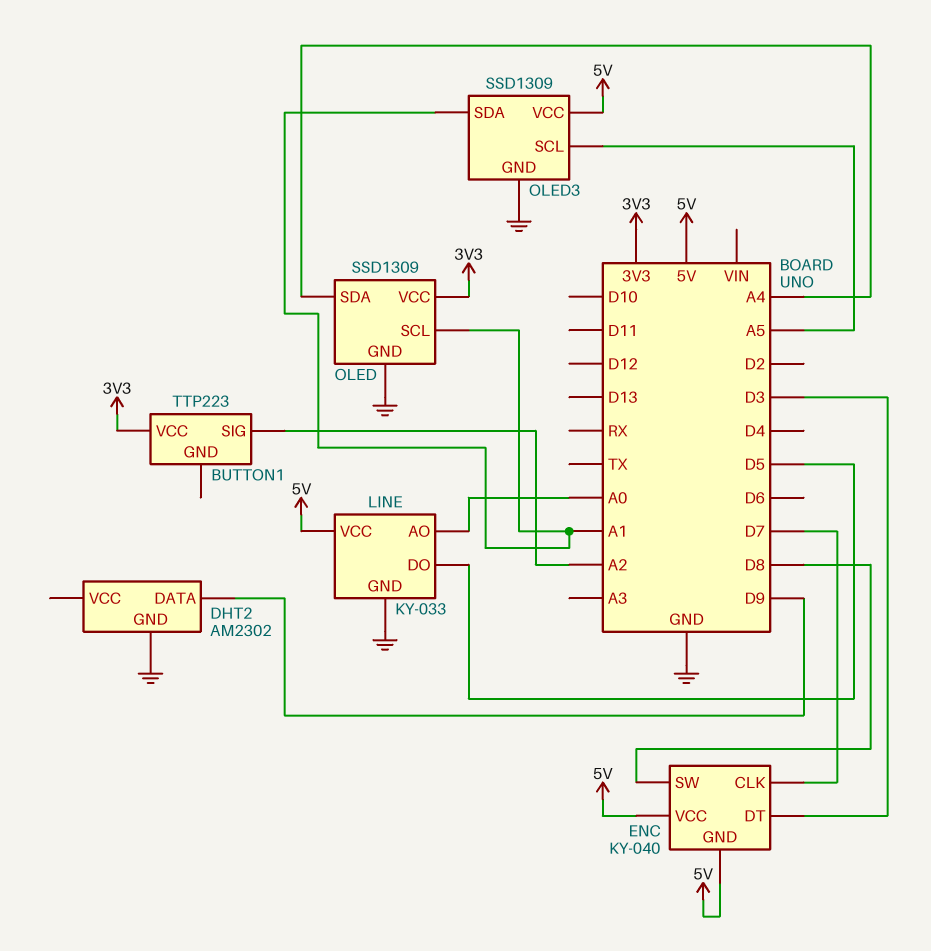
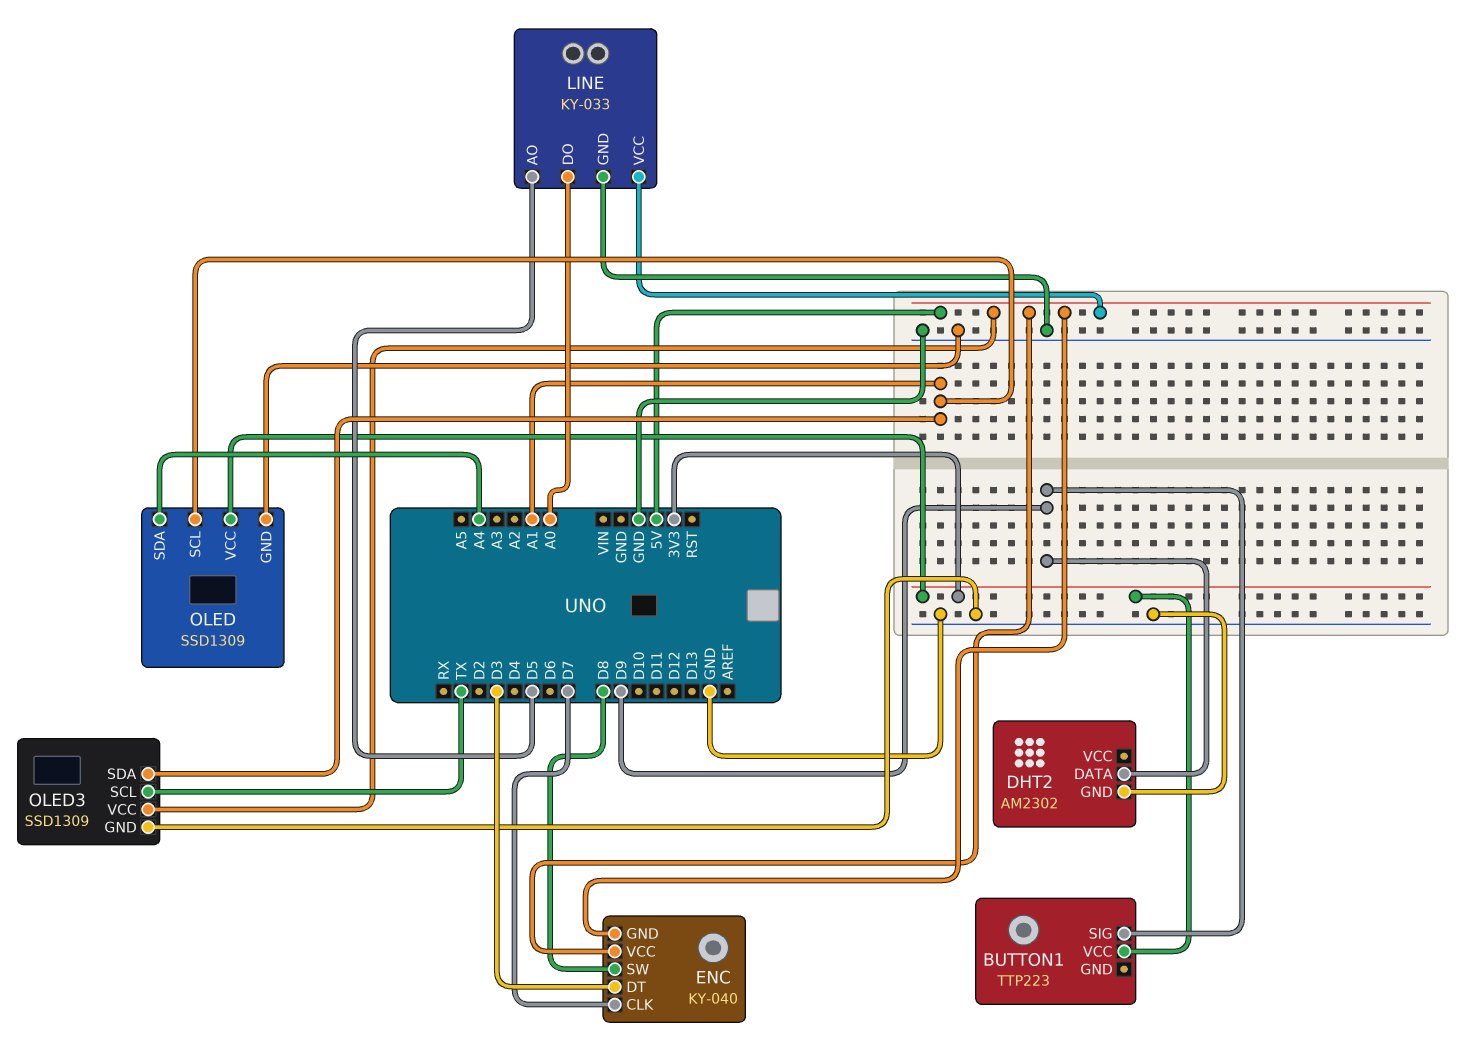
BUTTON1 pin SIG: A2 -> D9
LINE pin AO: A0 -> D5
LINE pin DO: D5 -> A0
OLED3 pin SCL: A5 -> TX

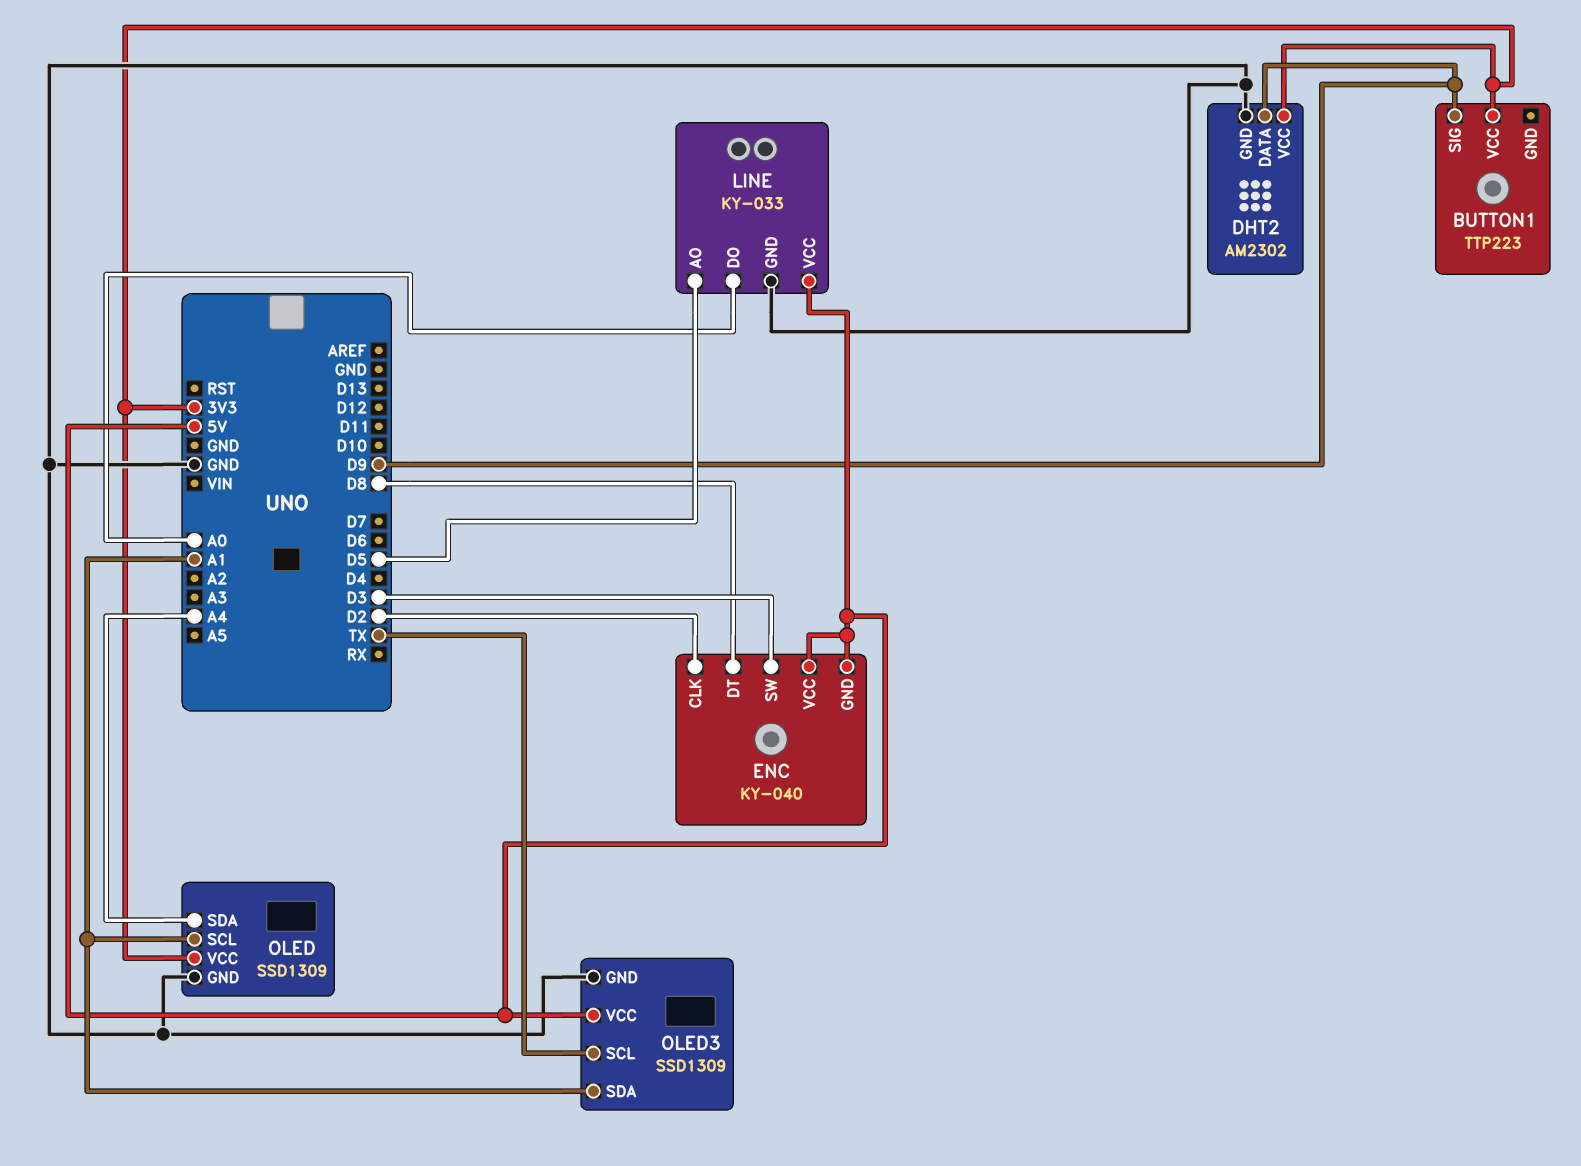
DHT2 pin VCC: none -> 3V3
ENC pin CLK: D7 -> D2
ENC pin DT: D3 -> D8
ENC pin SW: D8 -> D3

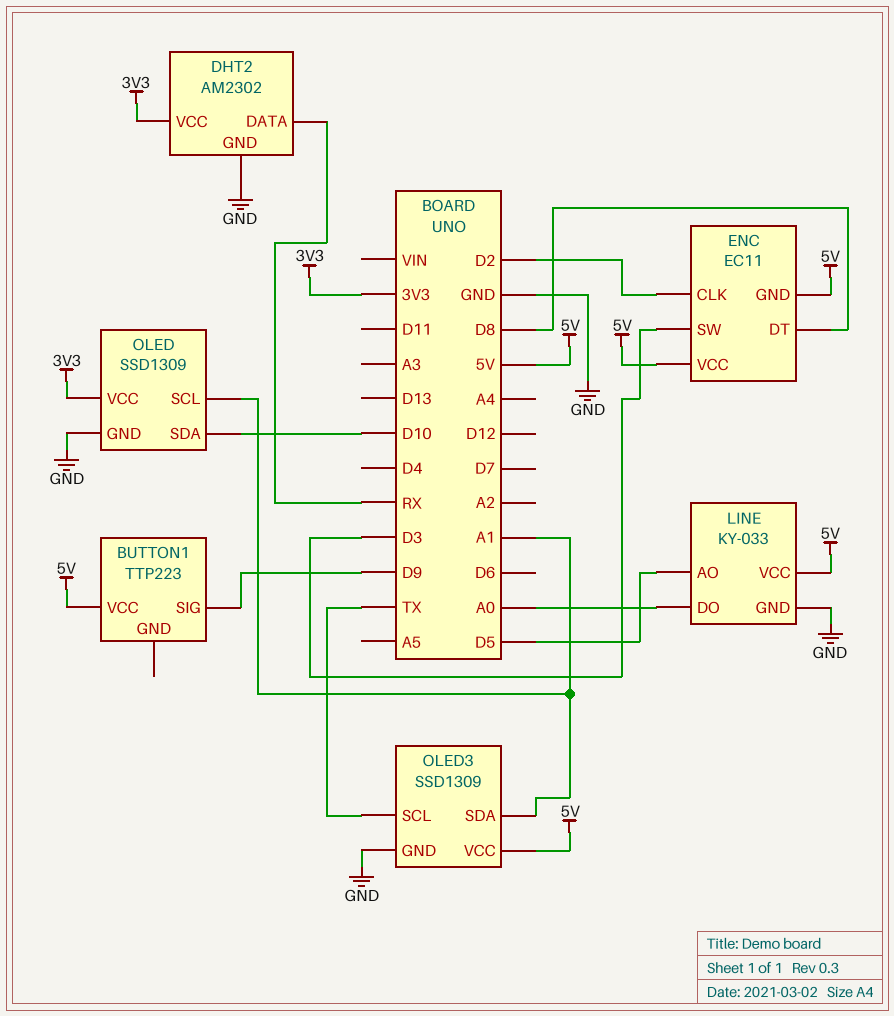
BUTTON1 pin VCC: 3V3 -> 5V
DHT2 pin DATA: D9 -> RX
ENC: KY-040 -> EC11
OLED pin SDA: A4 -> D10

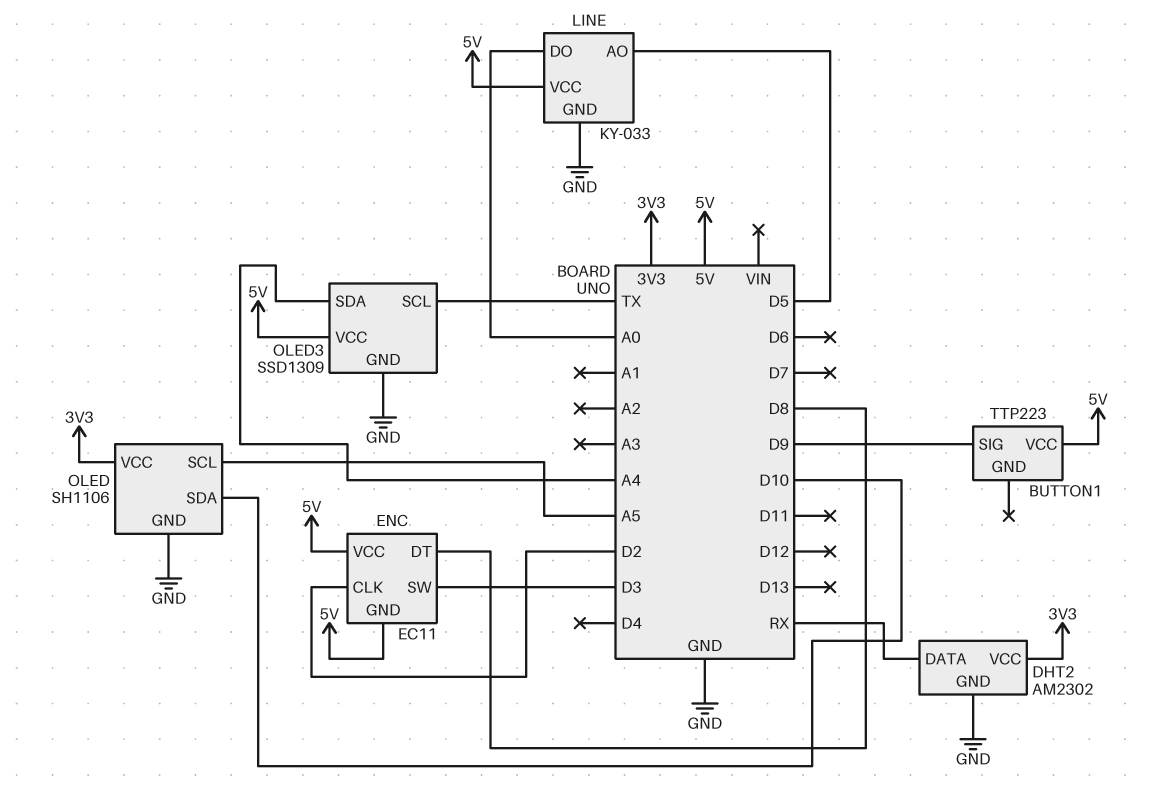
OLED: SSD1309 -> SH1106
OLED pin SCL: A1 -> A5
OLED3 pin SDA: A1 -> A4

